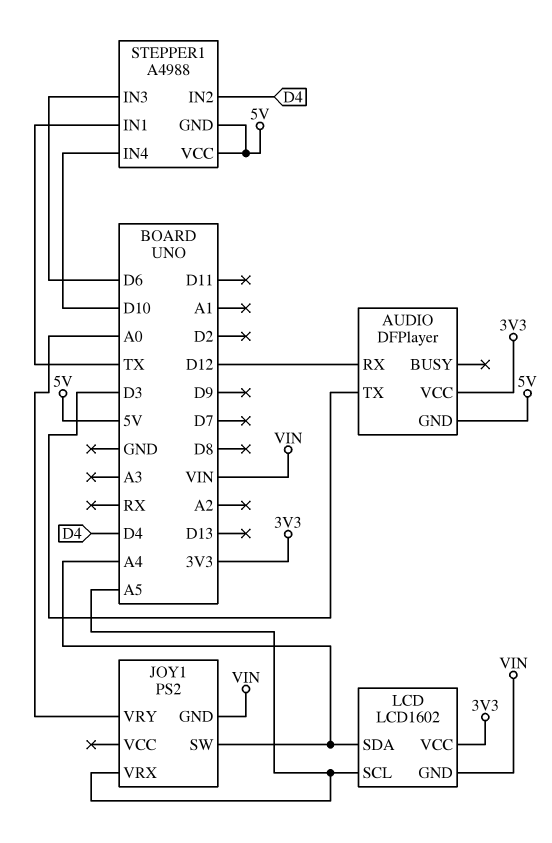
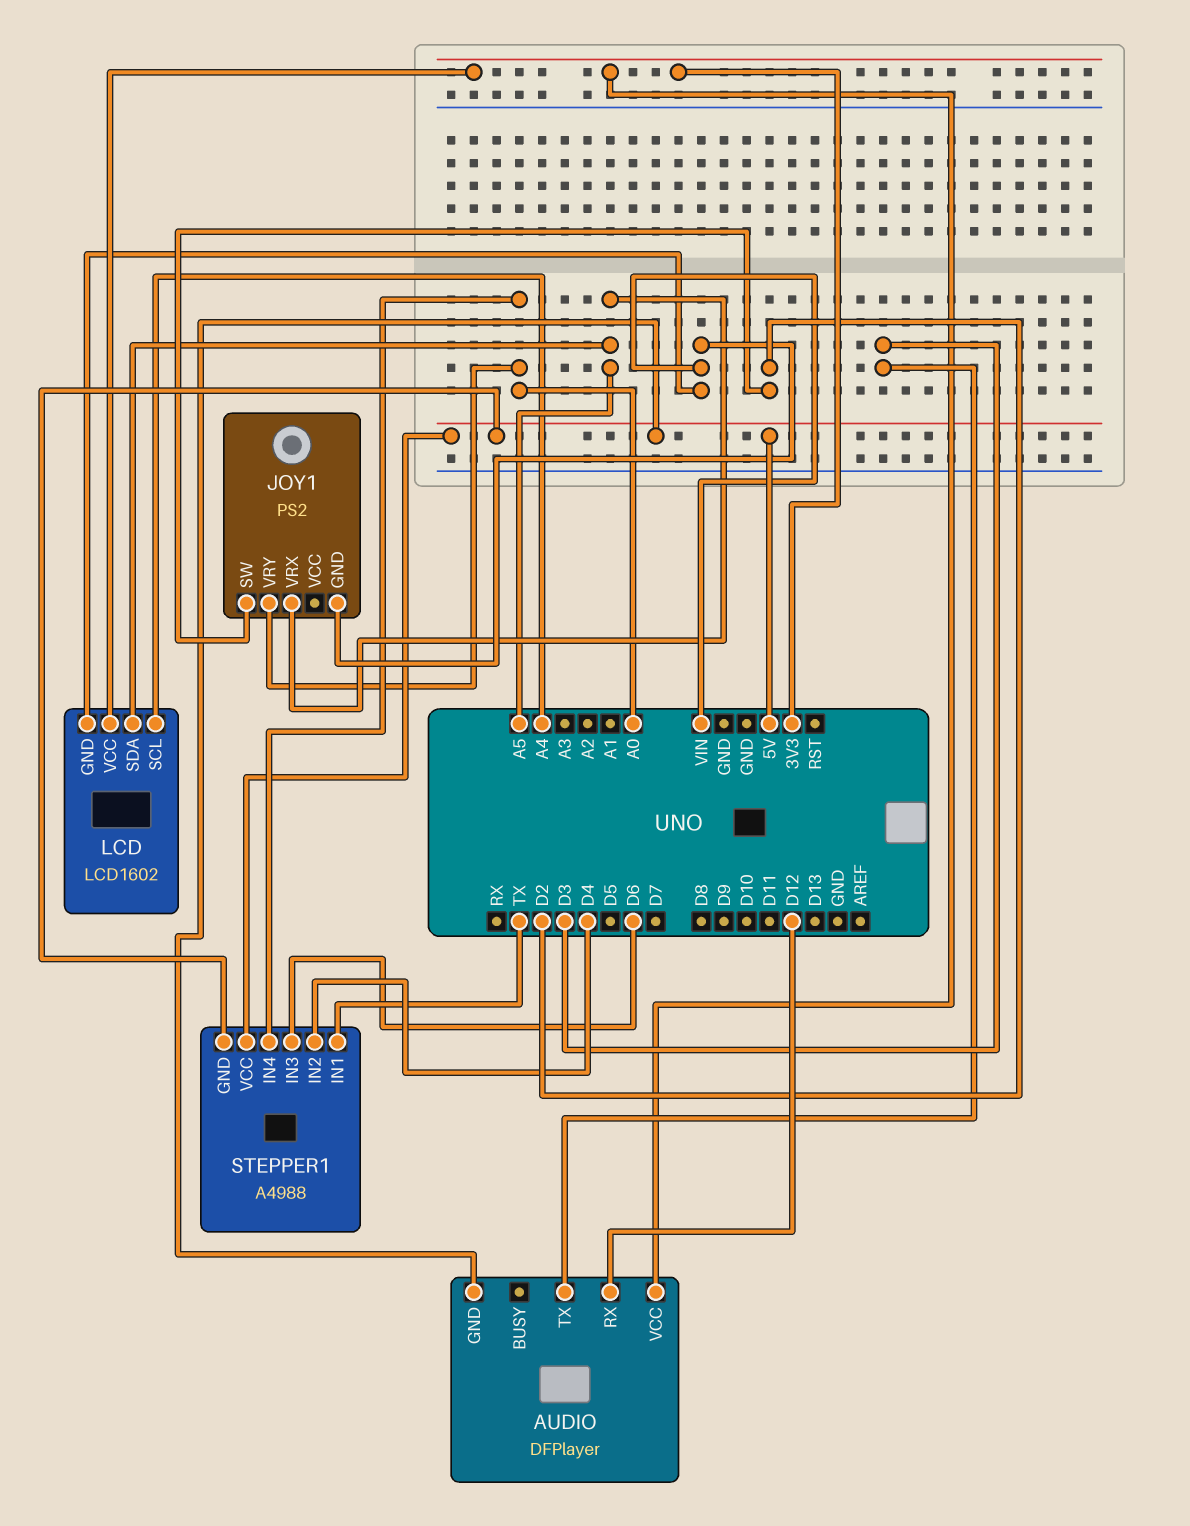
JOY1 pin SW: A4 -> D2
LCD pin SCL: A5 -> A4
LCD pin SDA: A4 -> A5
STEPPER1 pin IN4: D10 -> A0

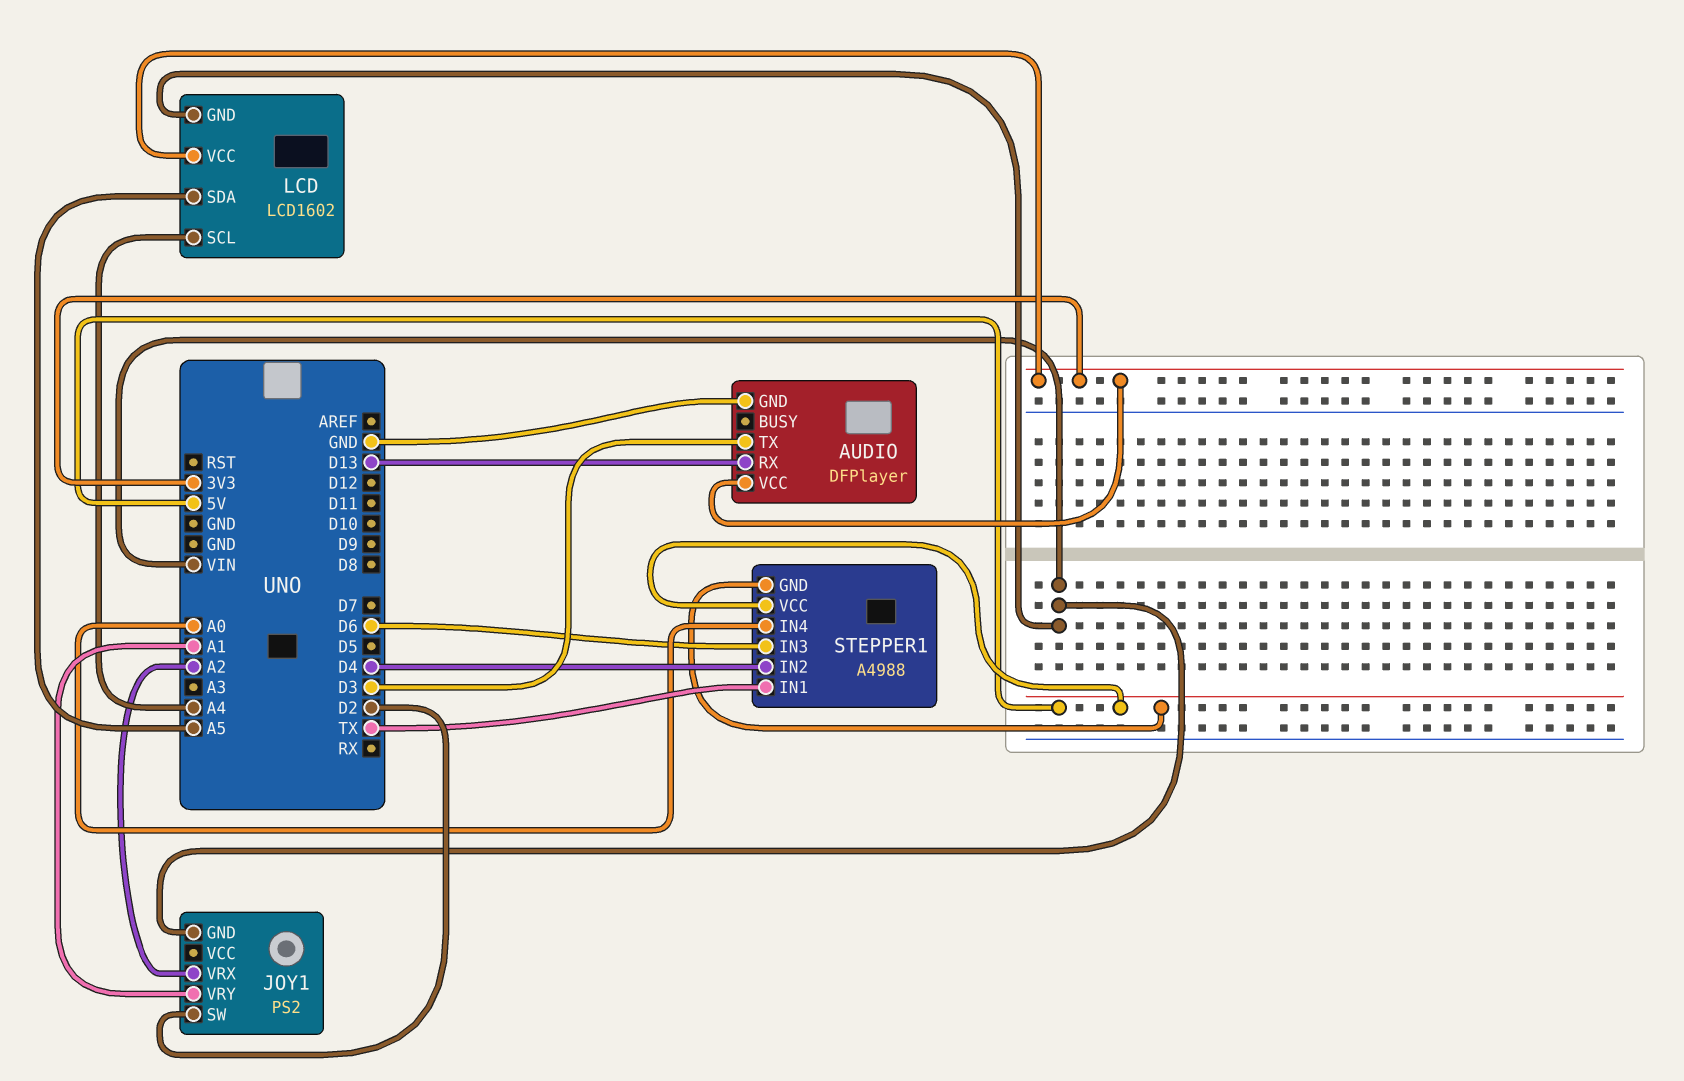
AUDIO pin GND: 5V -> GND
AUDIO pin RX: D12 -> D13
JOY1 pin VRX: A5 -> A2
JOY1 pin VRY: A0 -> A1

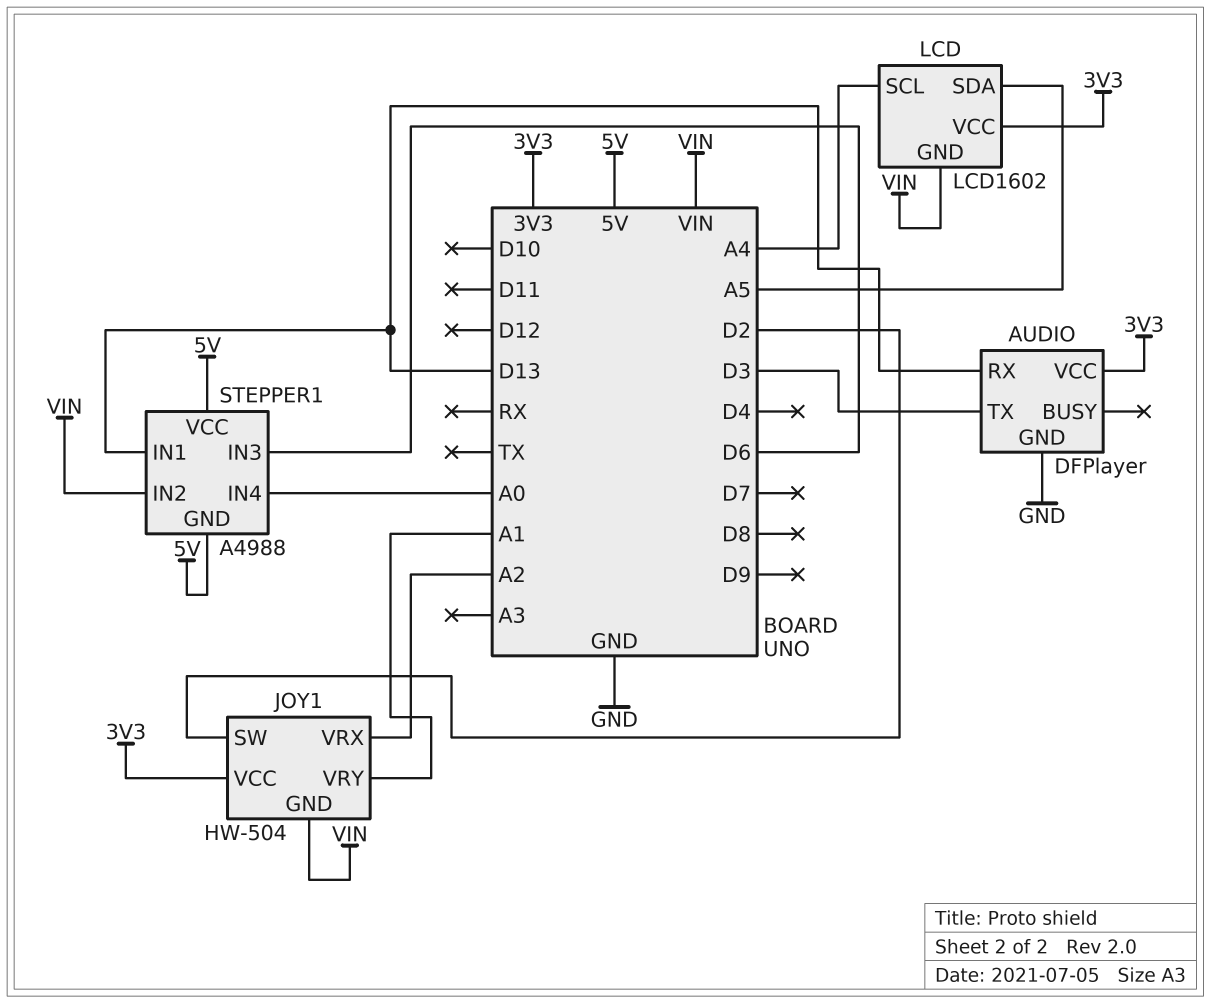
JOY1: PS2 -> HW-504
JOY1 pin VCC: none -> 3V3
STEPPER1 pin IN1: TX -> D13
STEPPER1 pin IN2: D4 -> VIN

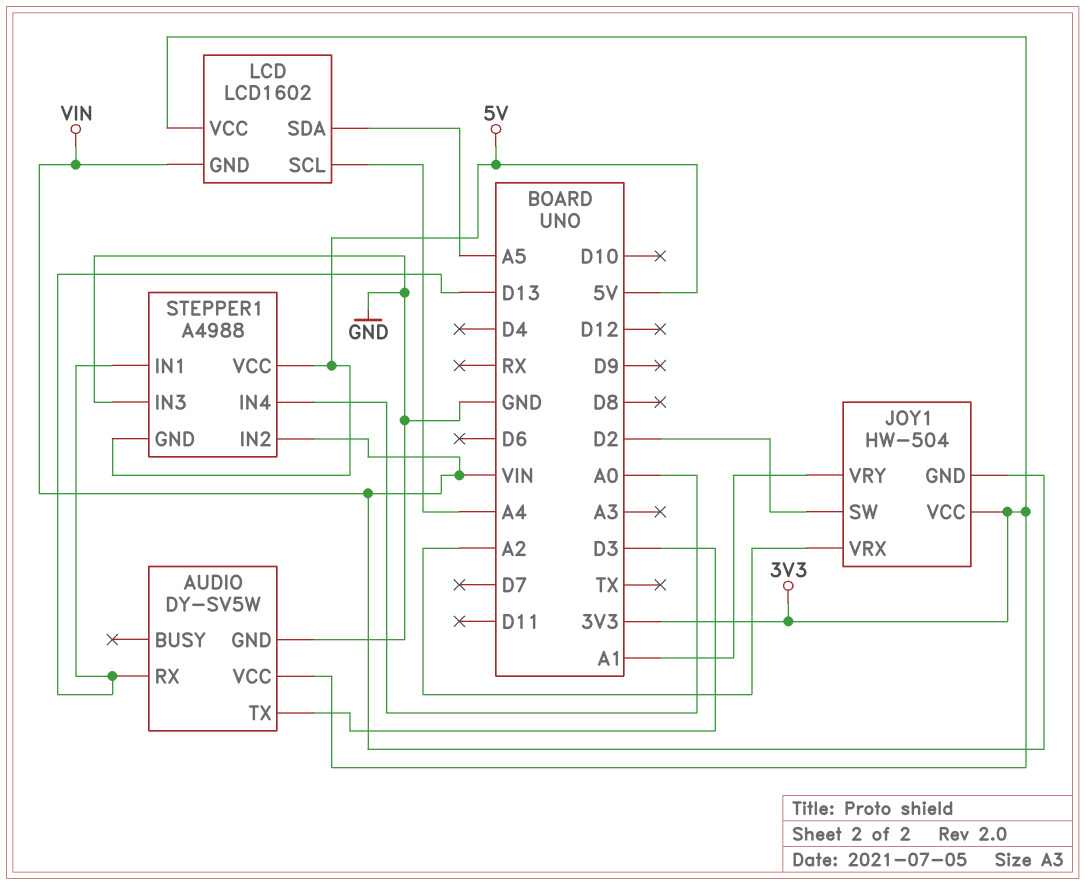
AUDIO: DFPlayer -> DY-SV5W
STEPPER1 pin IN3: D6 -> GND

